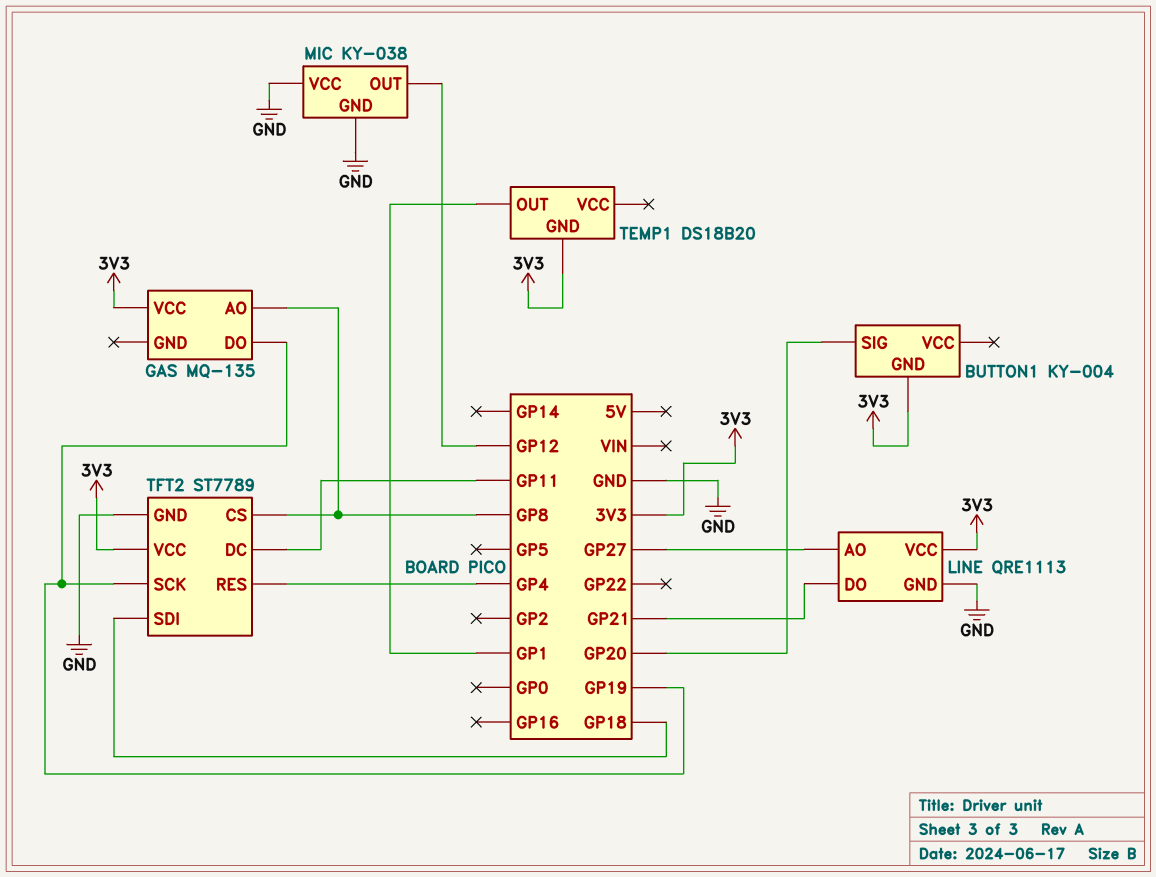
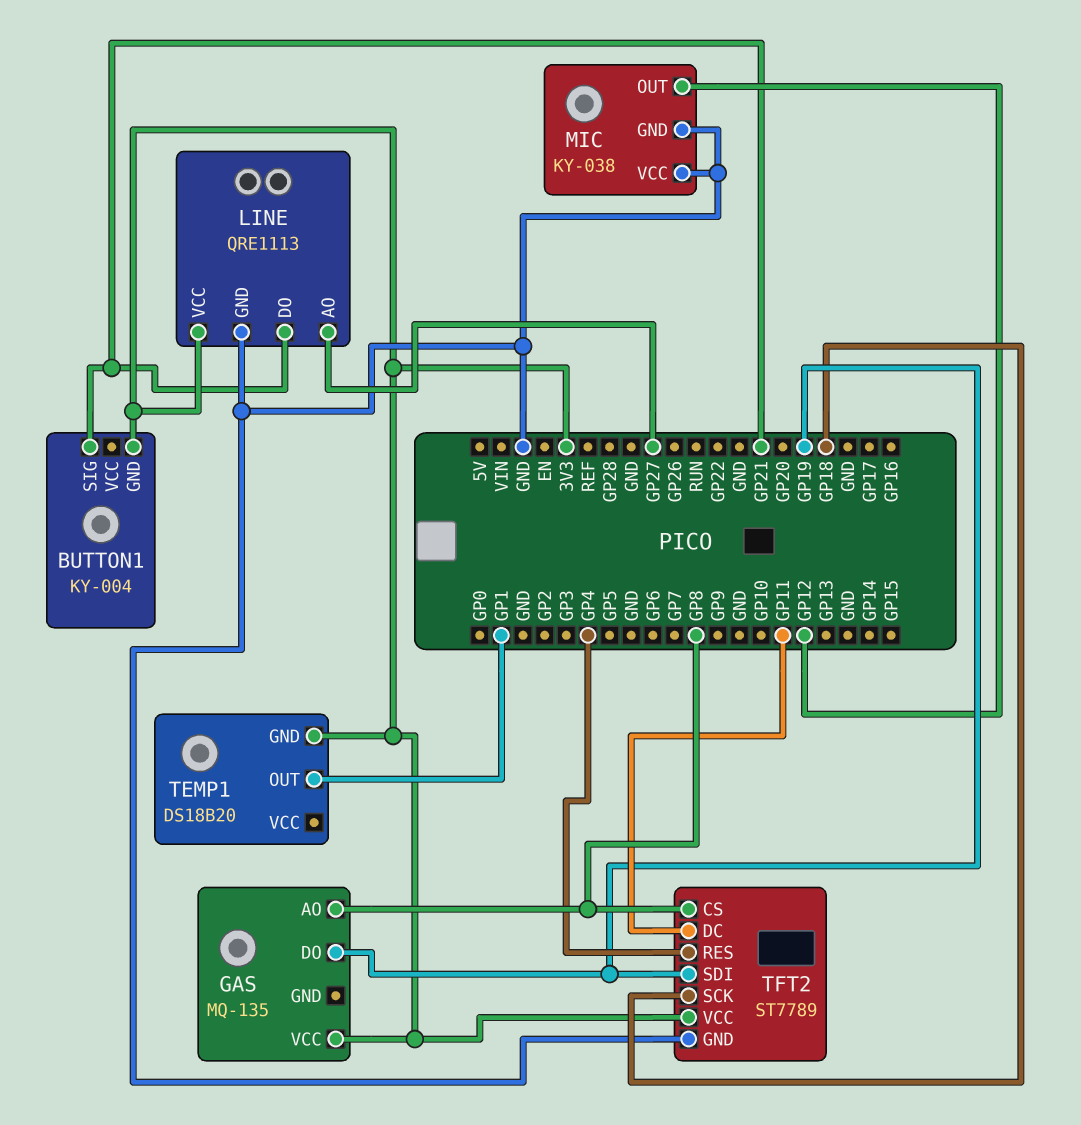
BUTTON1 pin SIG: GP20 -> GP21
TFT2 pin SCK: GP19 -> GP18
TFT2 pin SDI: GP18 -> GP19

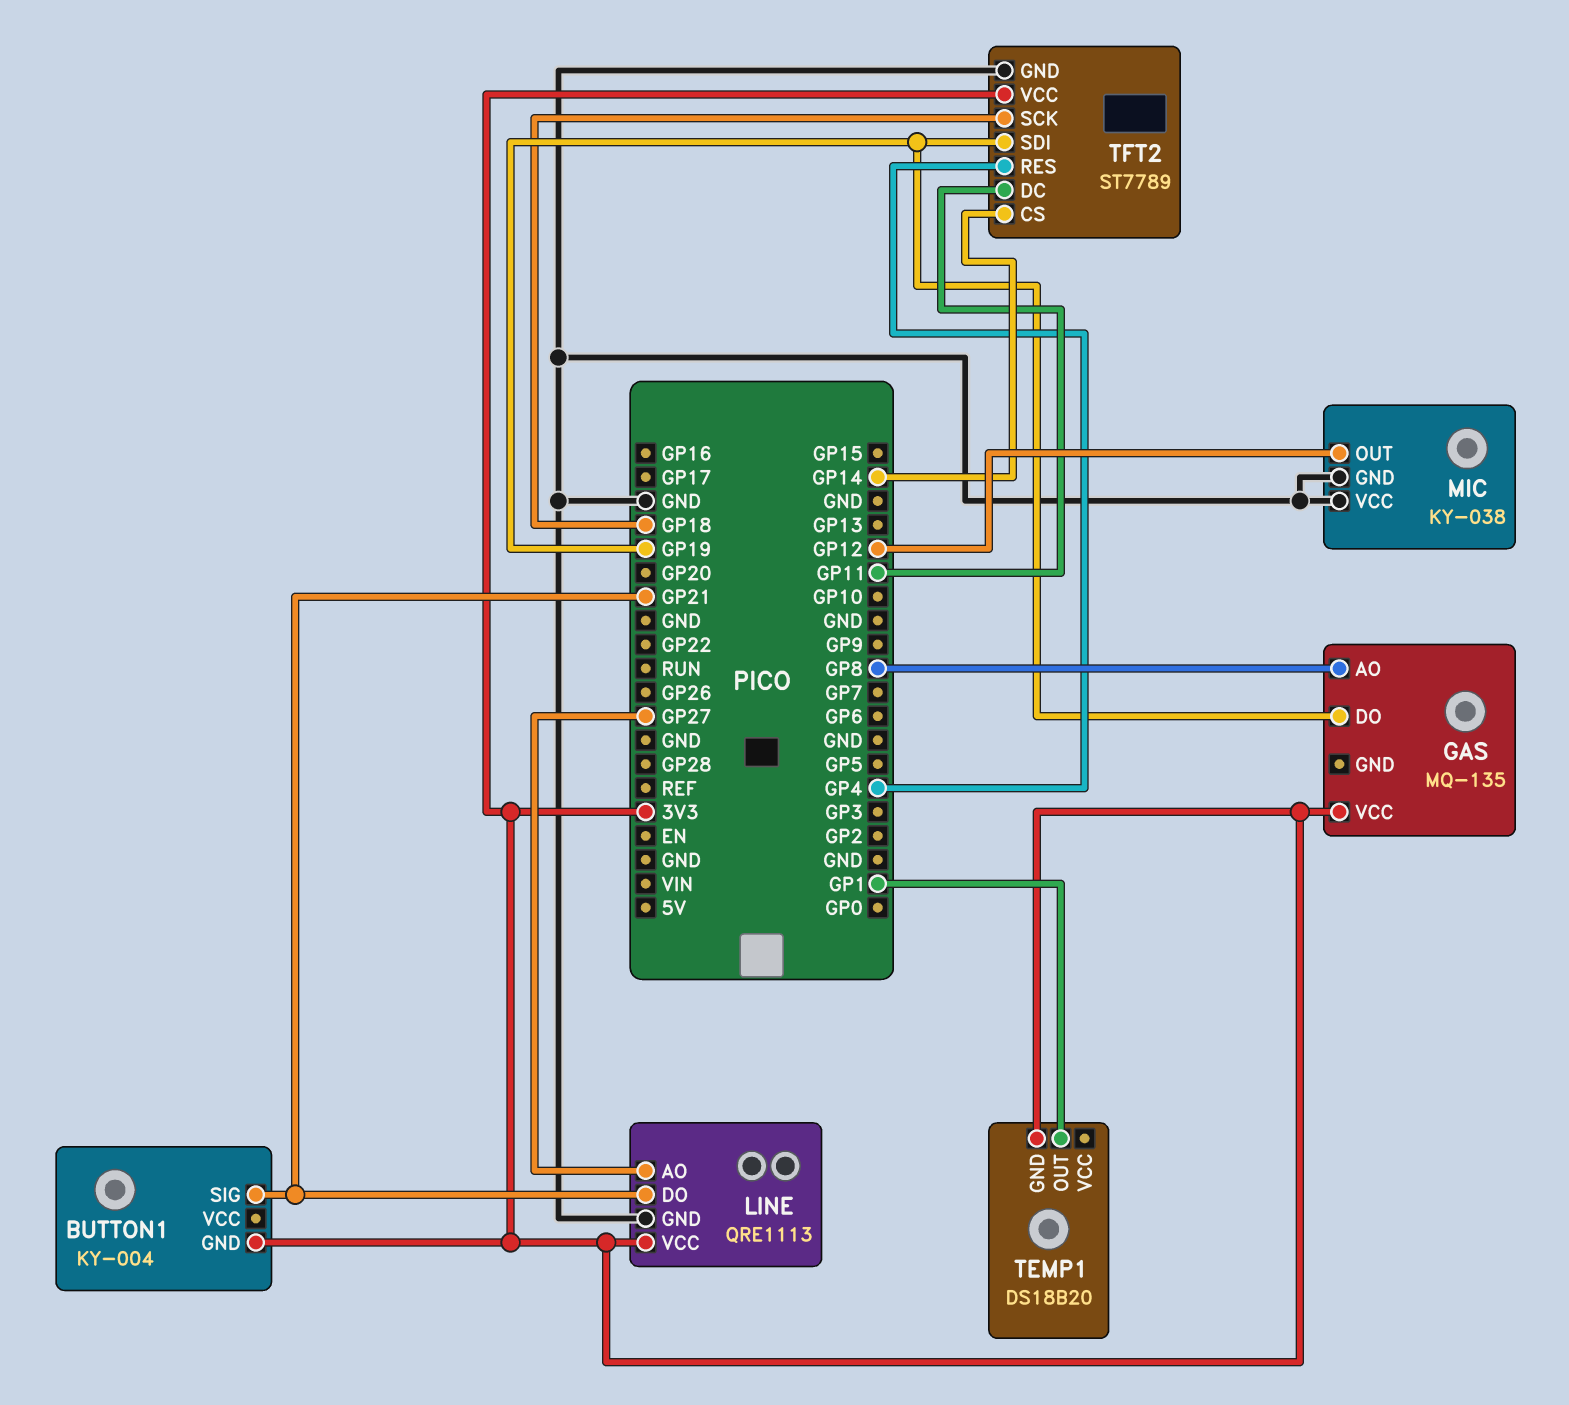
TFT2 pin CS: GP8 -> GP14

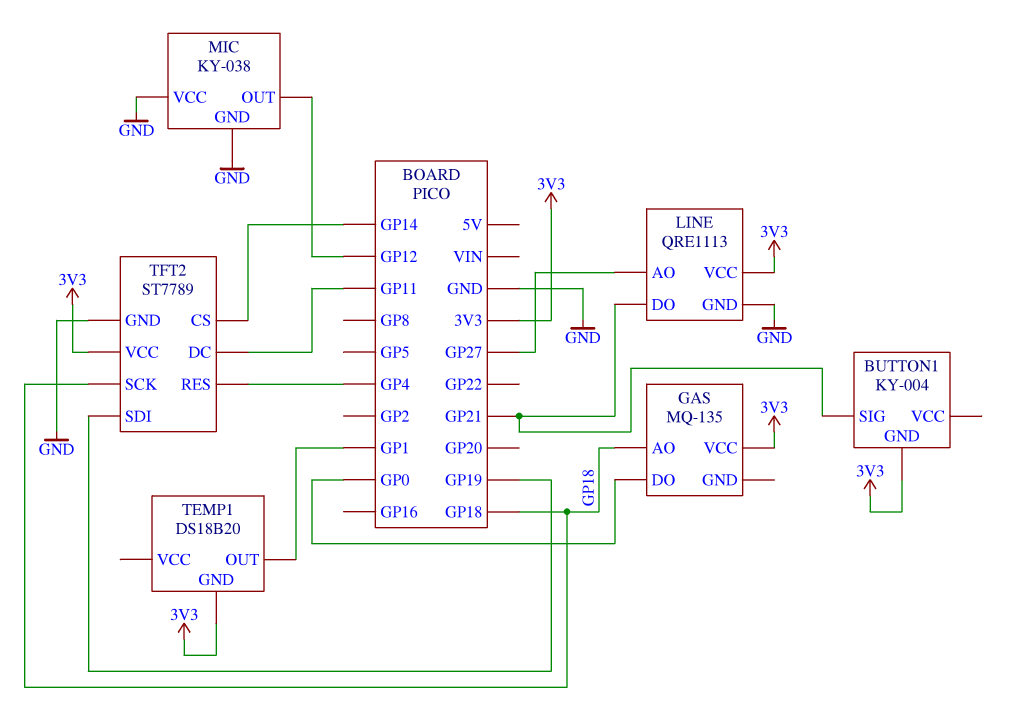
GAS pin AO: GP8 -> GP18
GAS pin DO: GP19 -> GP0

